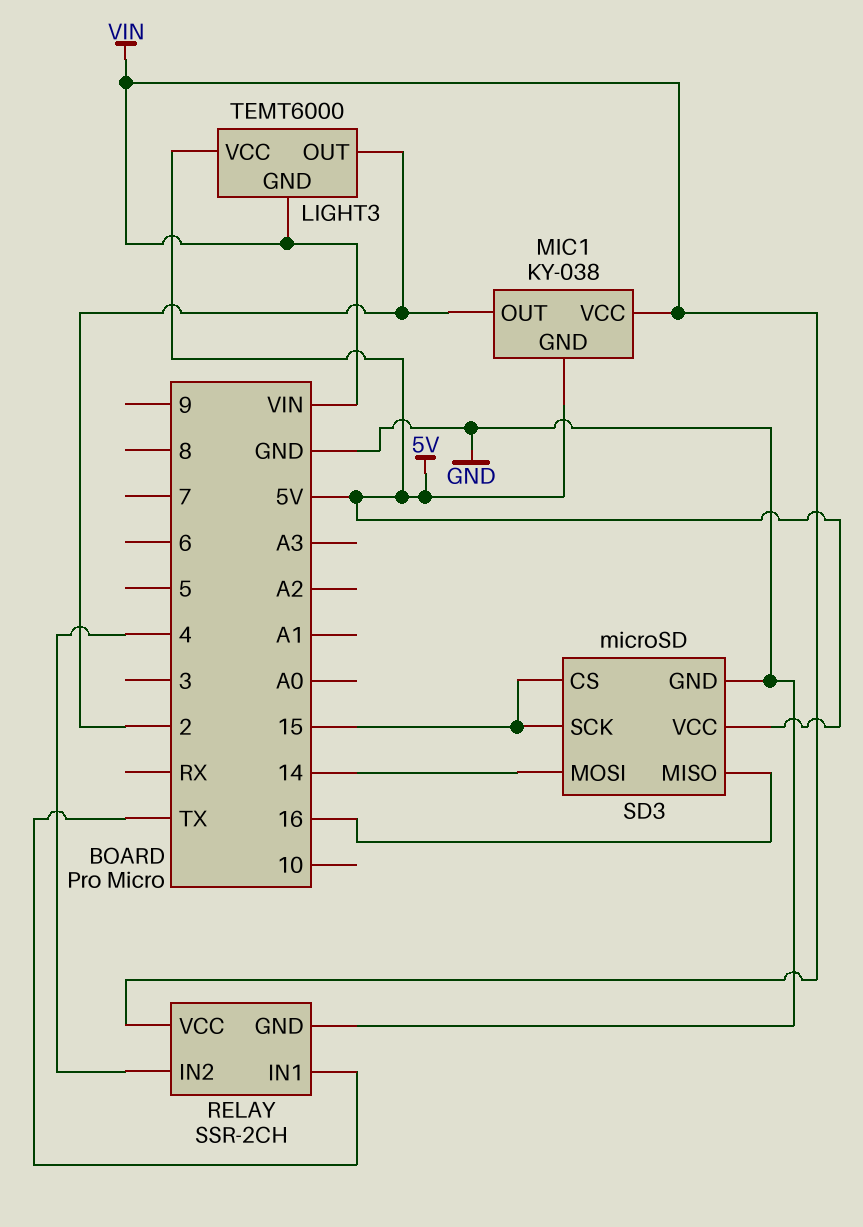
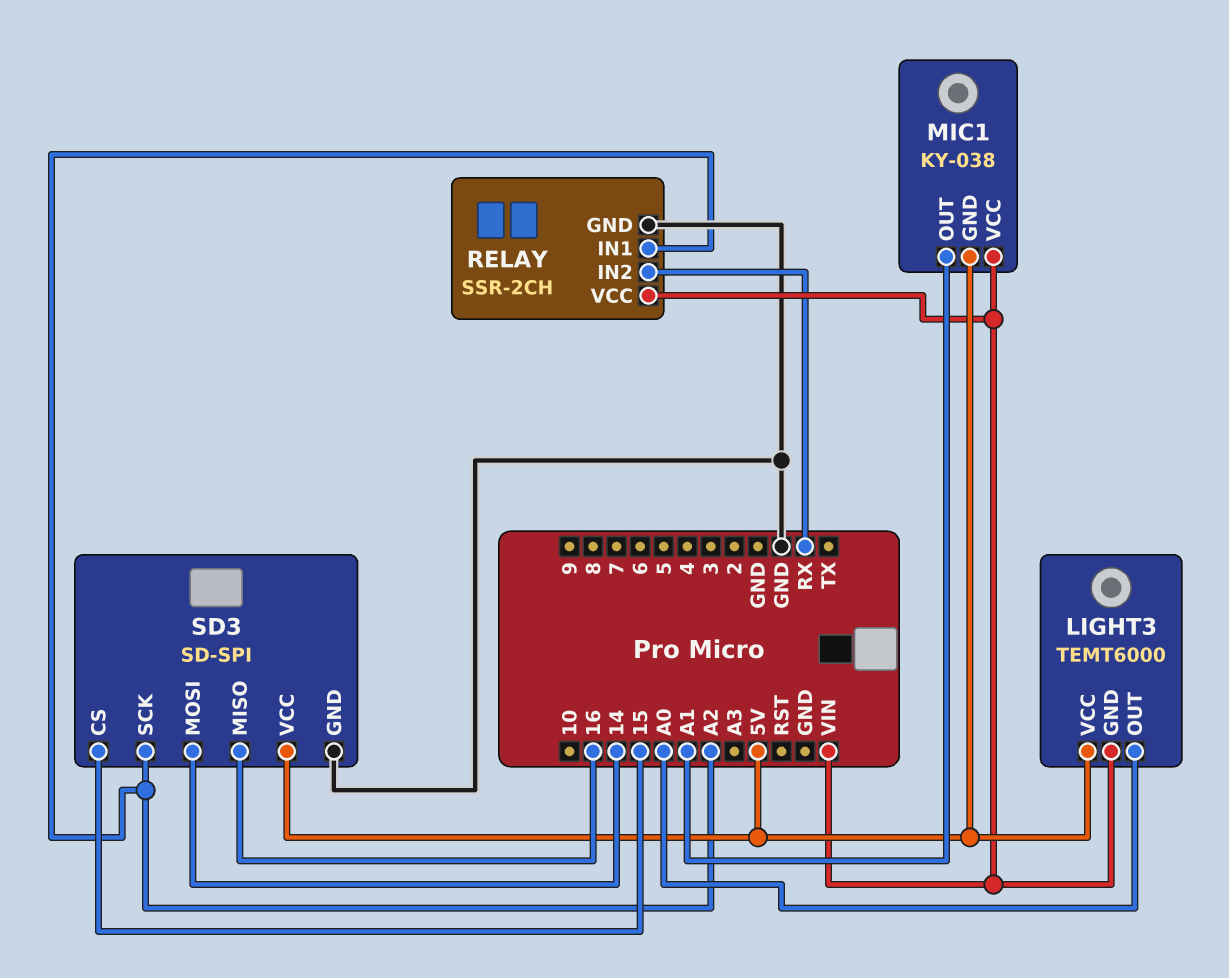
LIGHT3 pin OUT: 2 -> A0
MIC1 pin OUT: 2 -> A1
RELAY pin IN1: TX -> A2
RELAY pin IN2: 4 -> RX
SD3: microSD -> SD-SPI
SD3 pin SCK: 15 -> A2

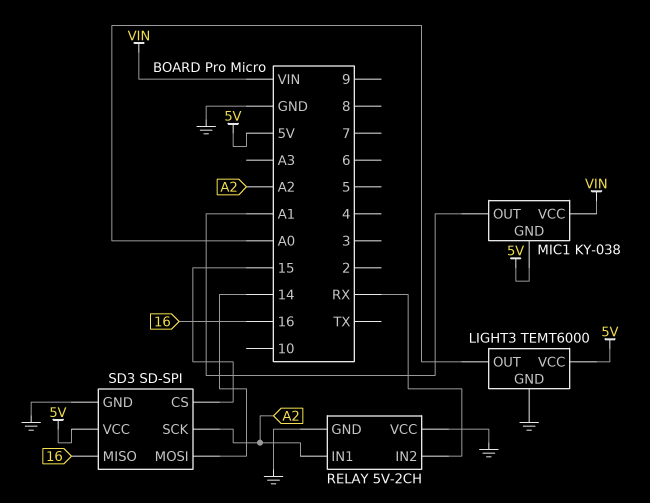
LIGHT3 pin GND: VIN -> GND
RELAY: SSR-2CH -> 5V-2CH
RELAY pin VCC: VIN -> GND

